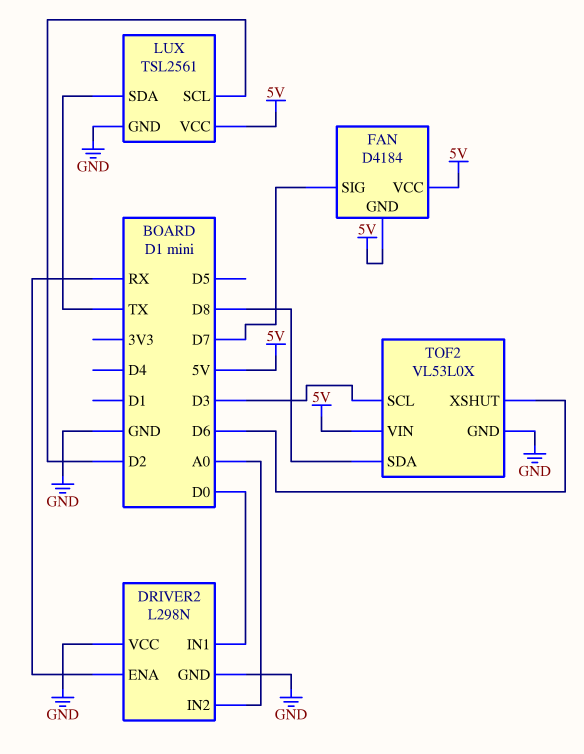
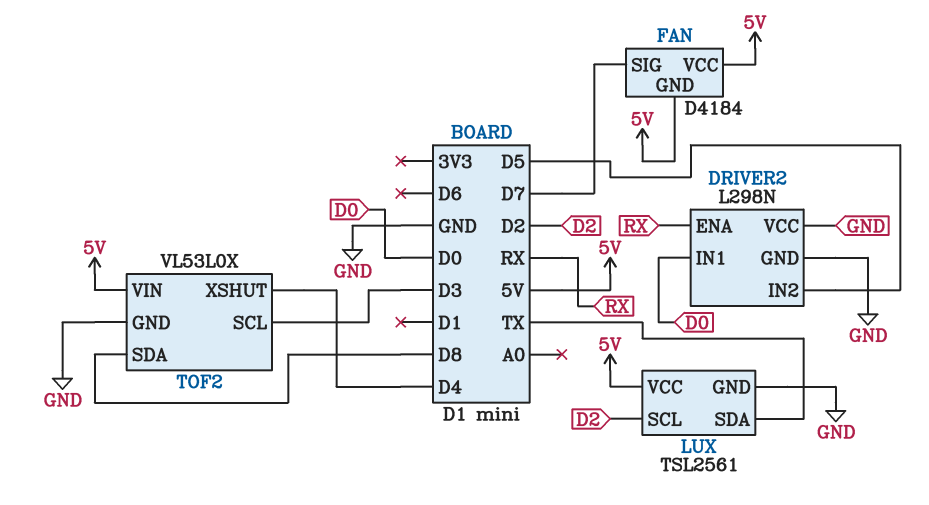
DRIVER2 pin IN2: A0 -> D5
TOF2 pin XSHUT: D6 -> D4

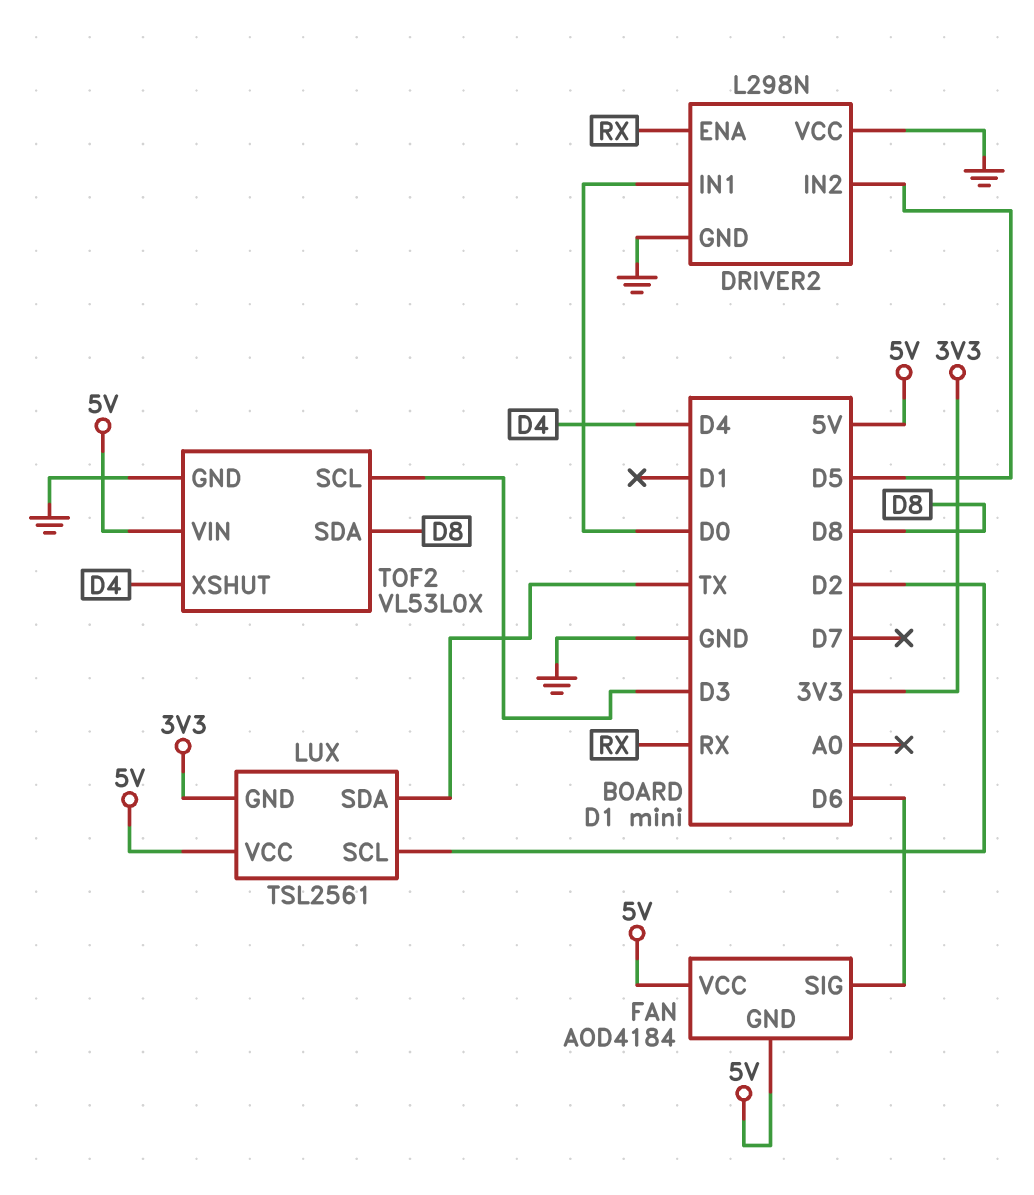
FAN: D4184 -> AOD4184
FAN pin SIG: D7 -> D6
LUX pin GND: GND -> 3V3

